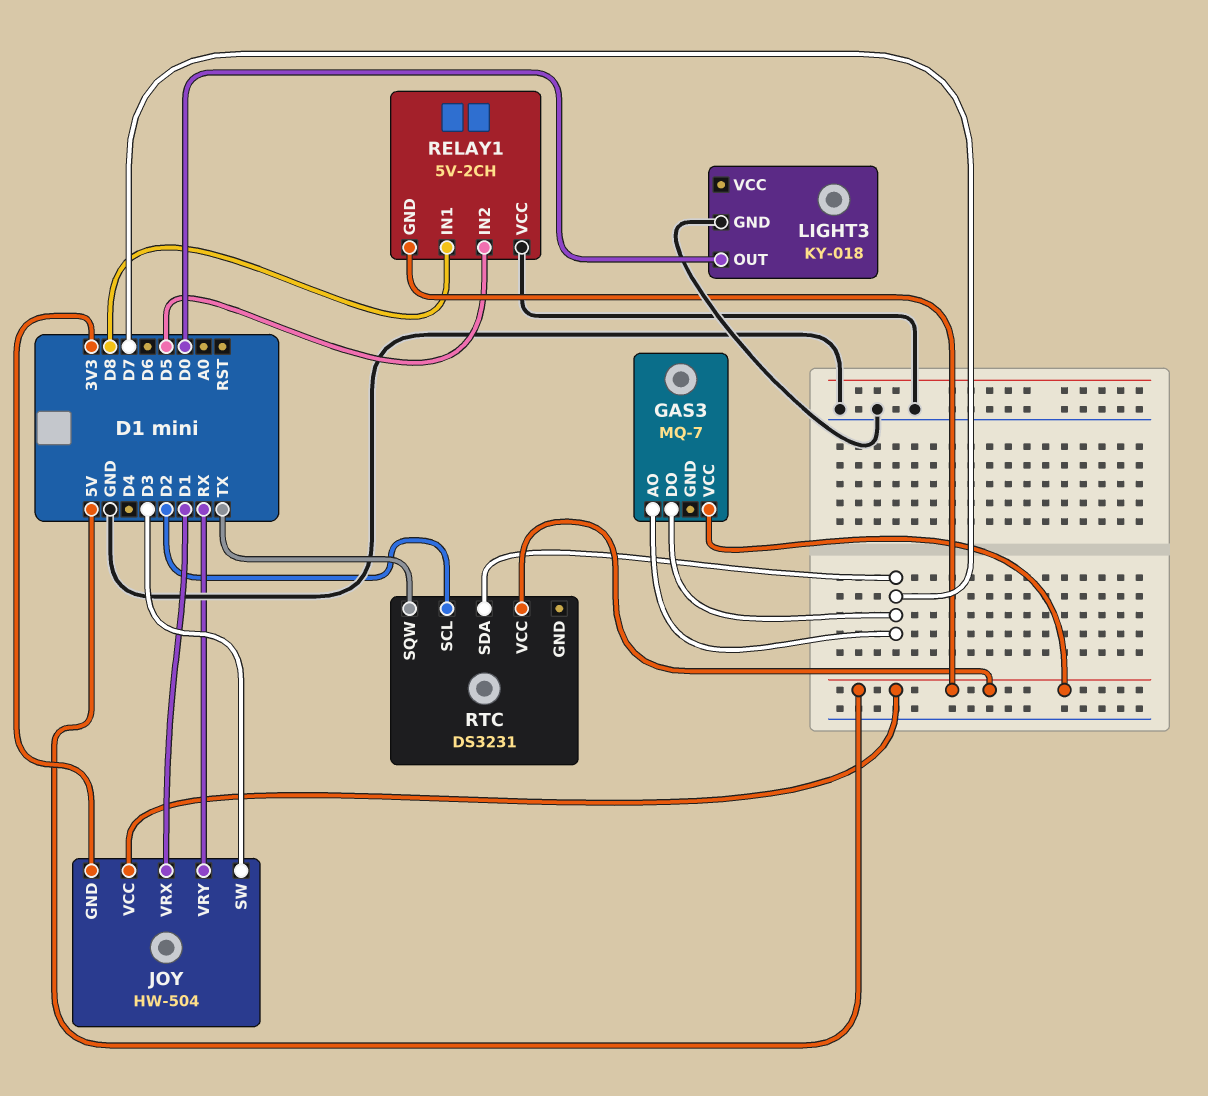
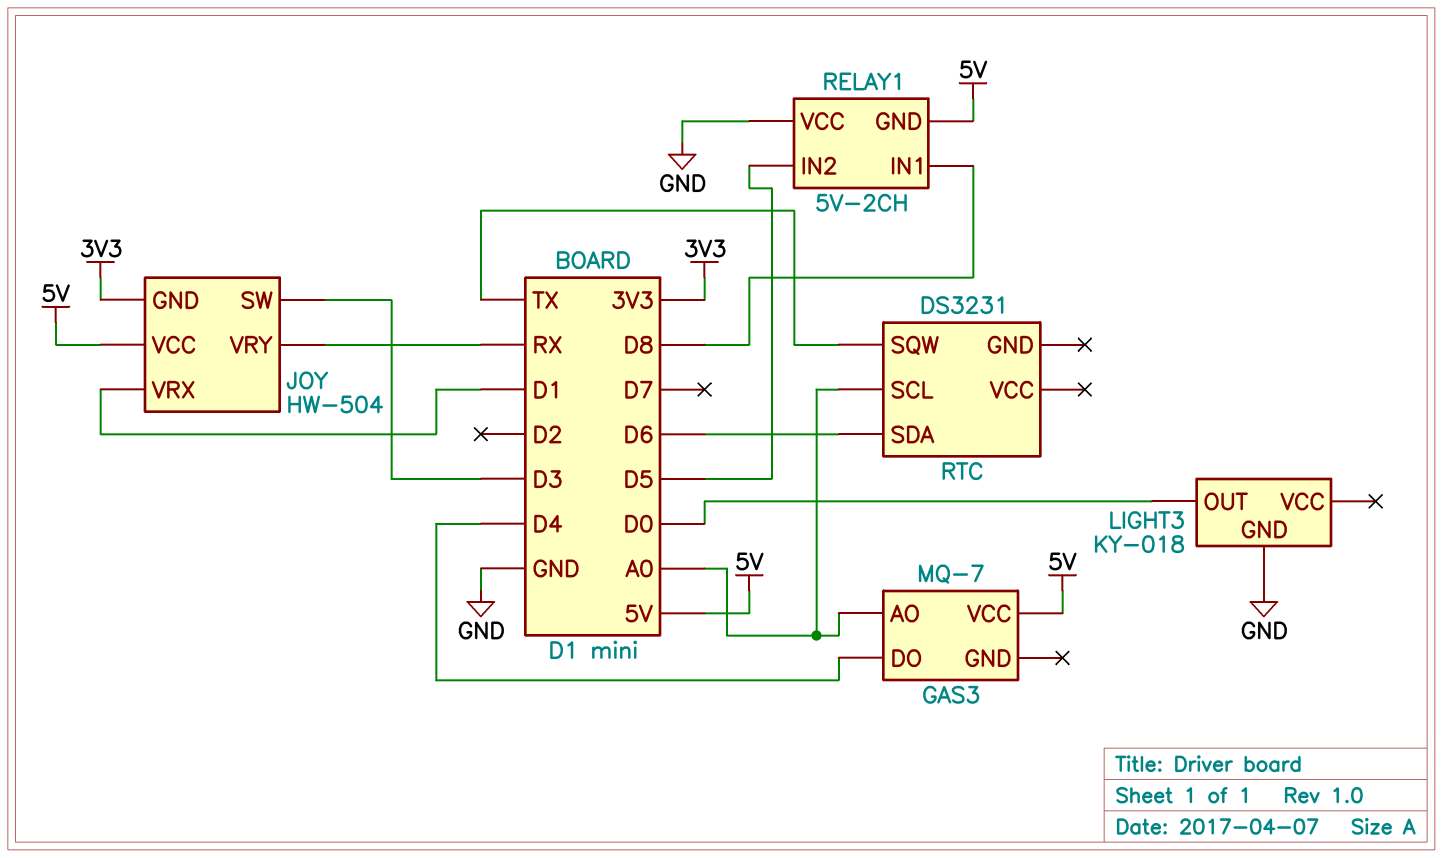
GAS3 pin AO: D7 -> A0
GAS3 pin DO: D7 -> D4
RTC pin SCL: D2 -> A0
RTC pin SDA: D7 -> D6
RTC pin VCC: 5V -> none

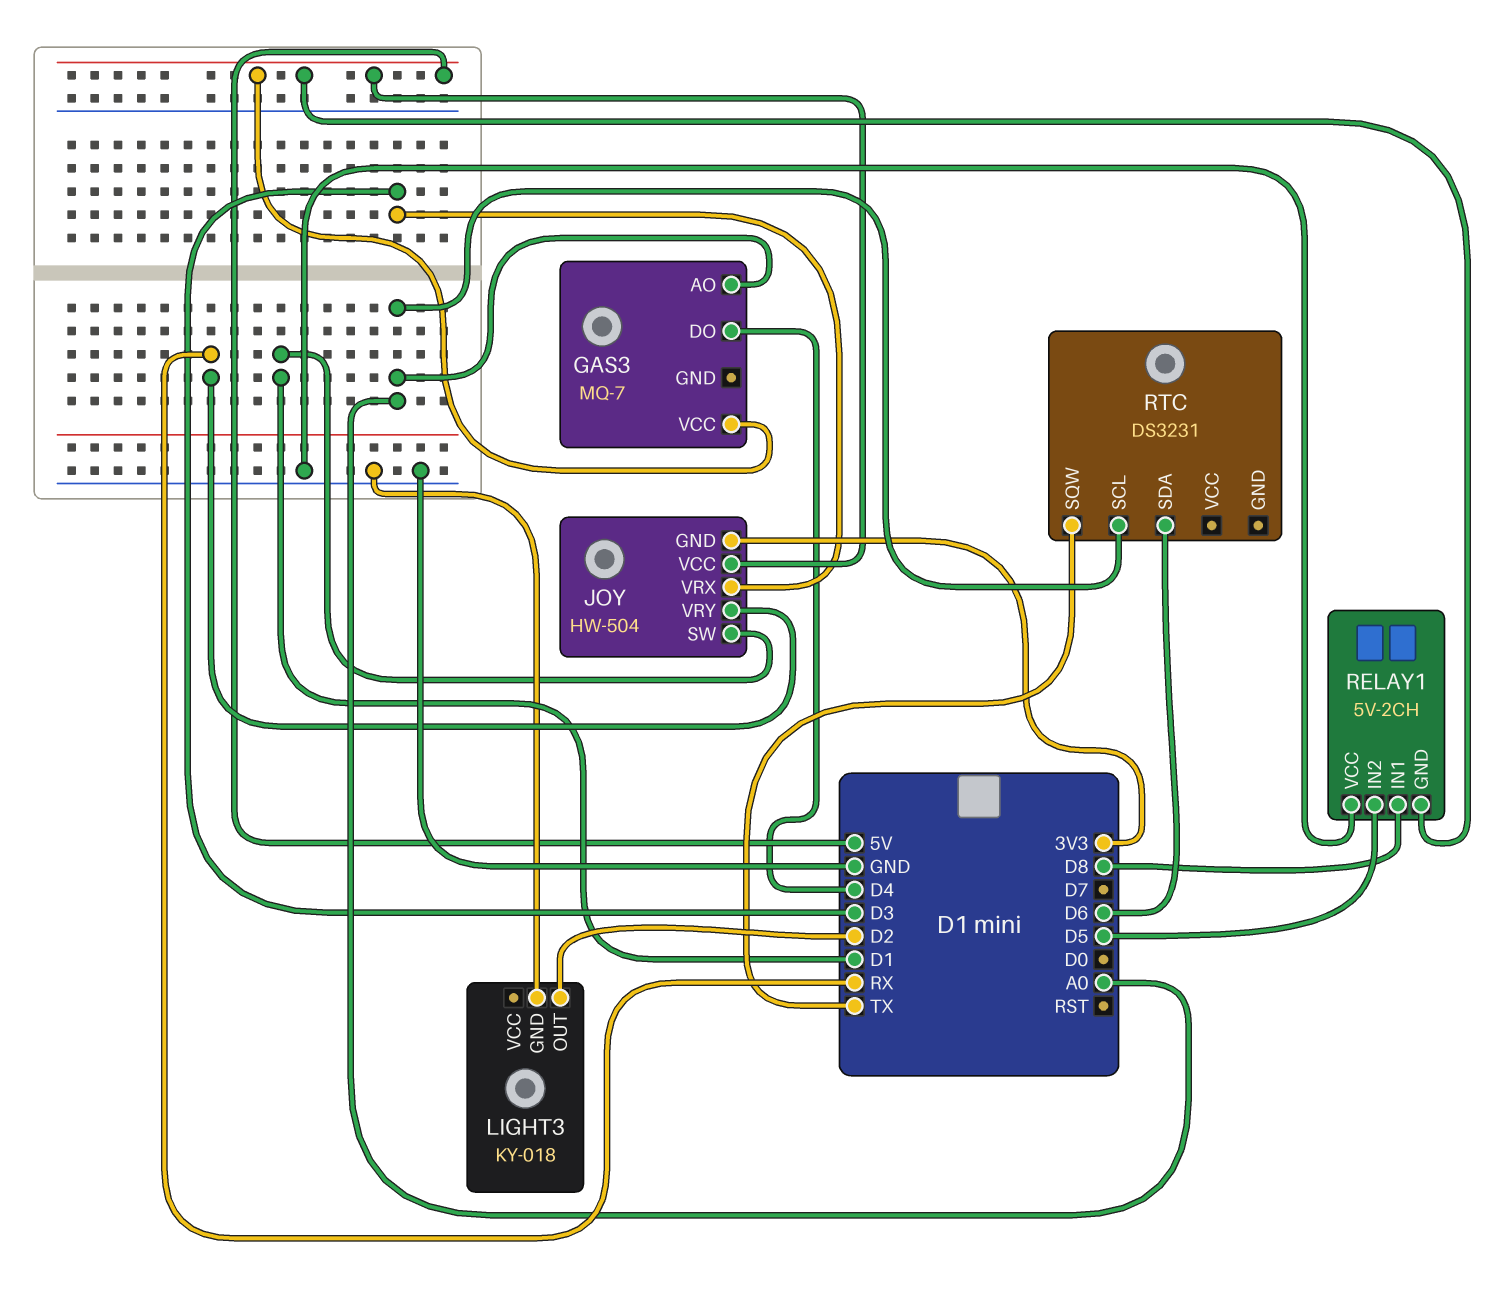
JOY pin SW: D3 -> D1
JOY pin VRX: D1 -> D3
LIGHT3 pin OUT: D0 -> D2

